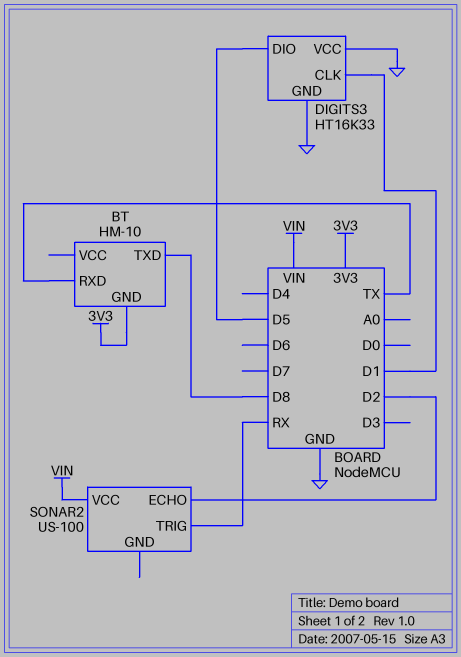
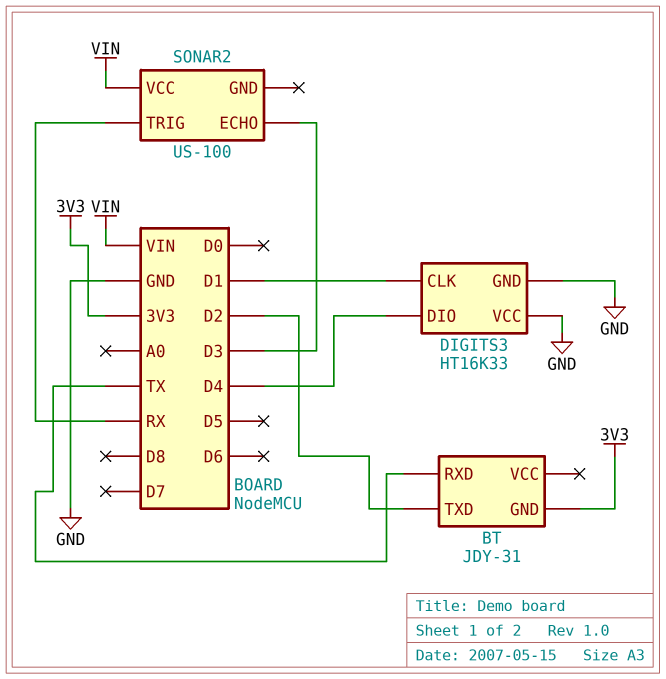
BT: HM-10 -> JDY-31
BT pin TXD: D8 -> D2
DIGITS3 pin DIO: D5 -> D4
SONAR2 pin ECHO: D2 -> D3

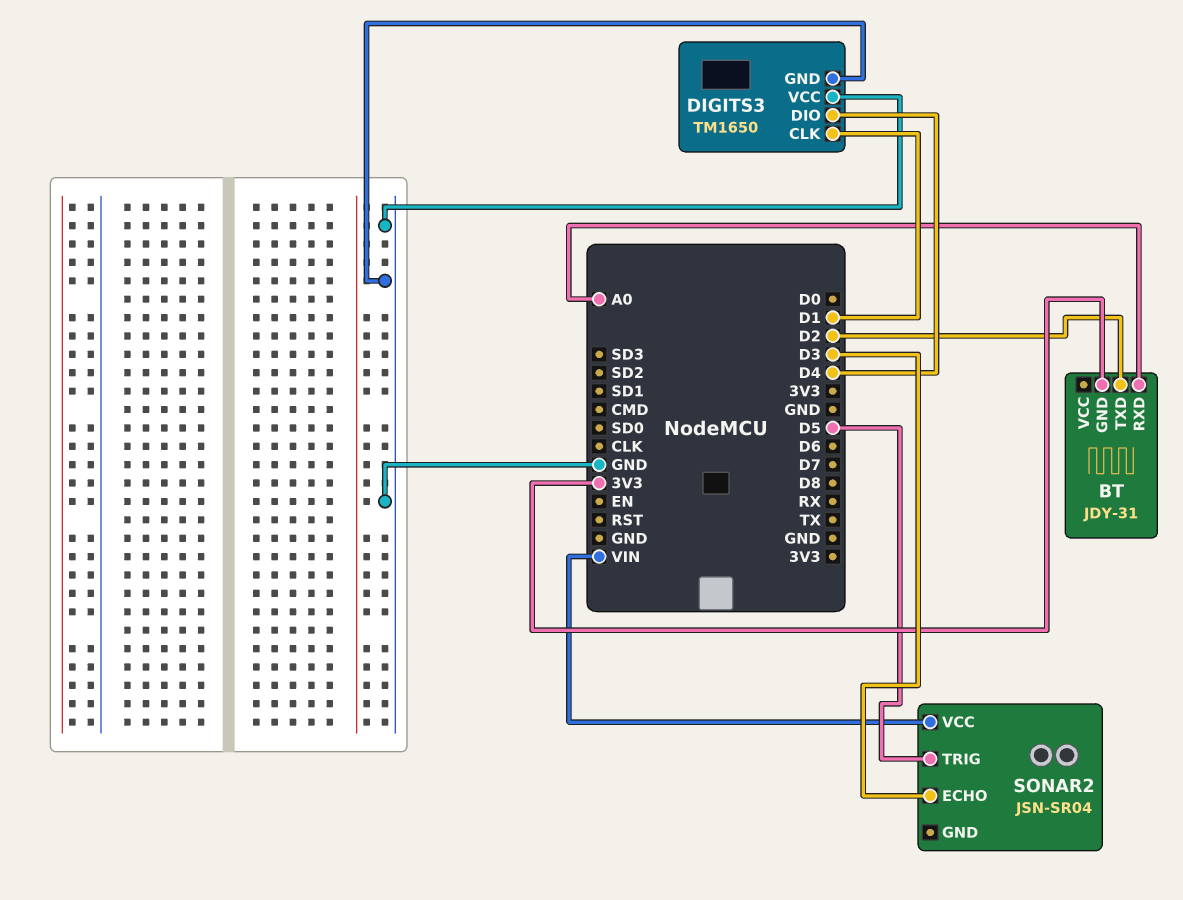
BT pin RXD: TX -> A0
DIGITS3: HT16K33 -> TM1650
SONAR2: US-100 -> JSN-SR04
SONAR2 pin TRIG: RX -> D5

